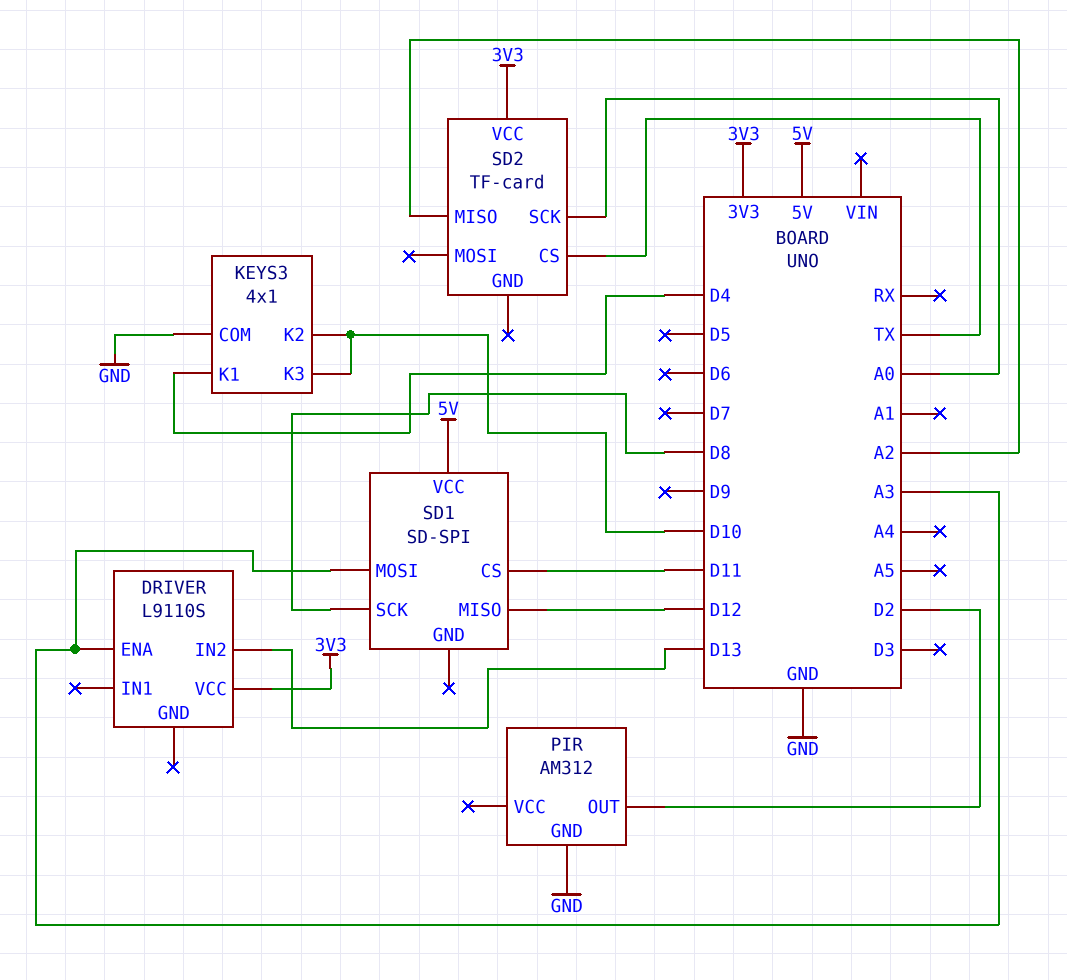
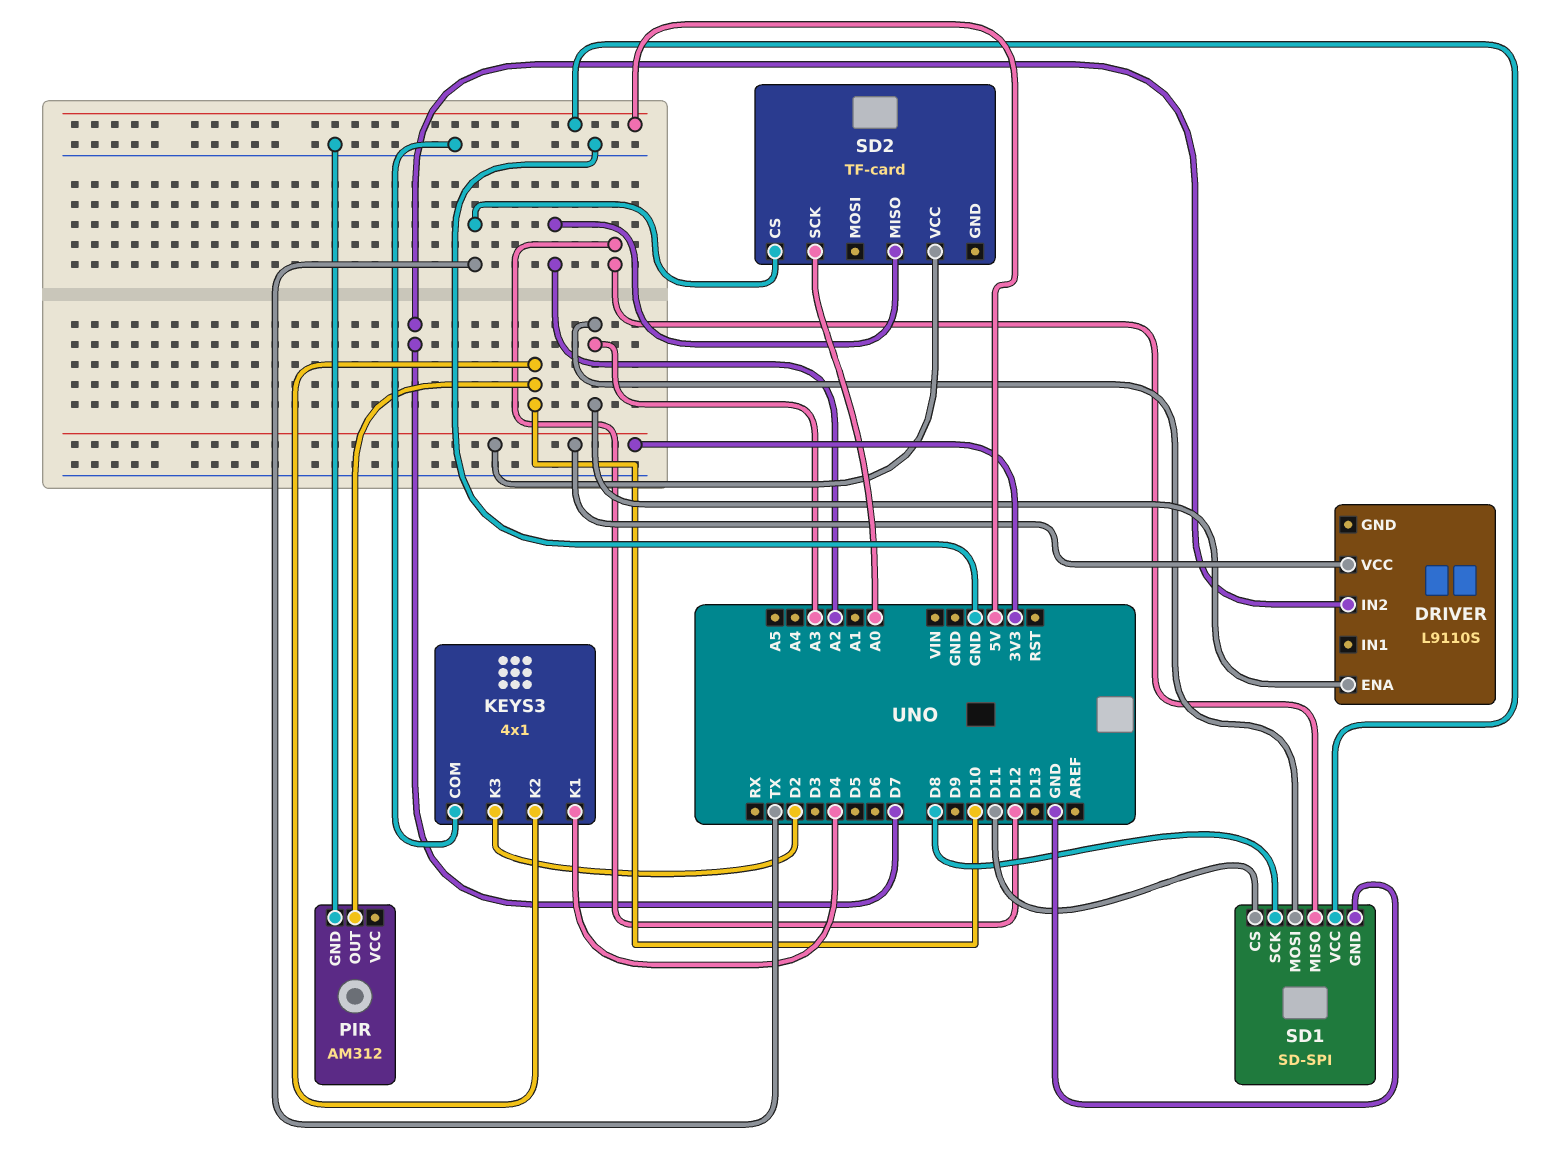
DRIVER pin IN2: D13 -> D7
KEYS3 pin K3: D10 -> D2
PIR pin OUT: D2 -> D10
SD1 pin GND: none -> GND

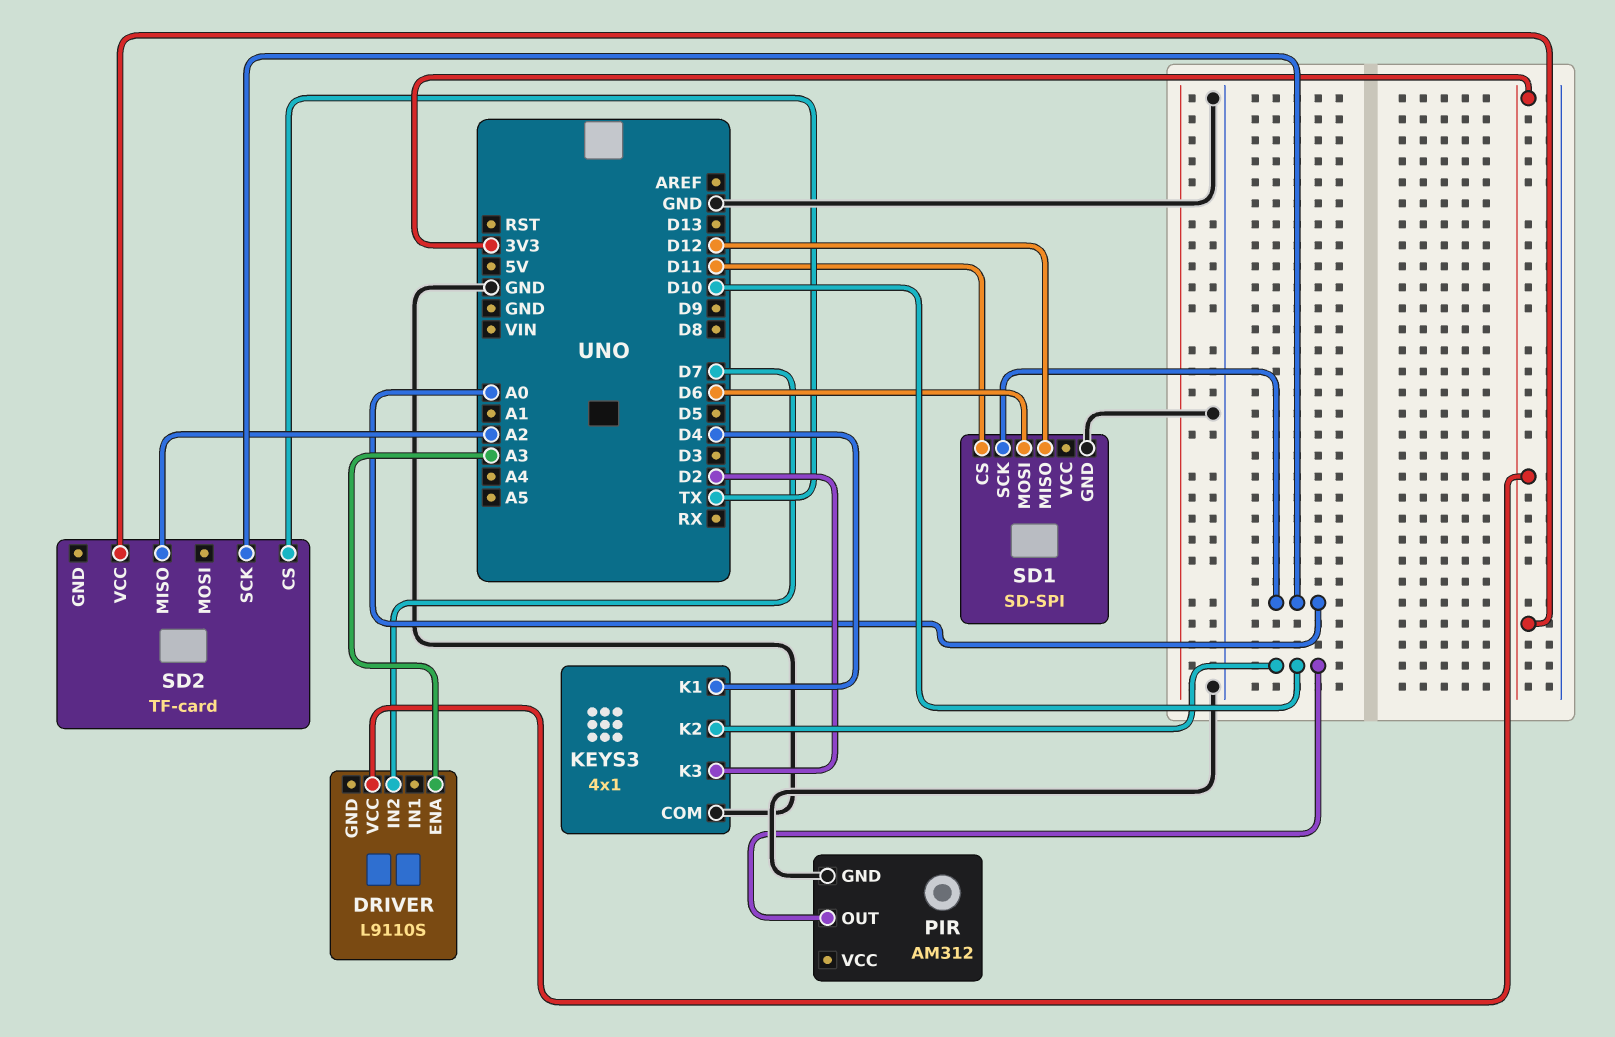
SD1 pin MOSI: A3 -> D6
SD1 pin SCK: D8 -> A0
SD1 pin VCC: 5V -> none

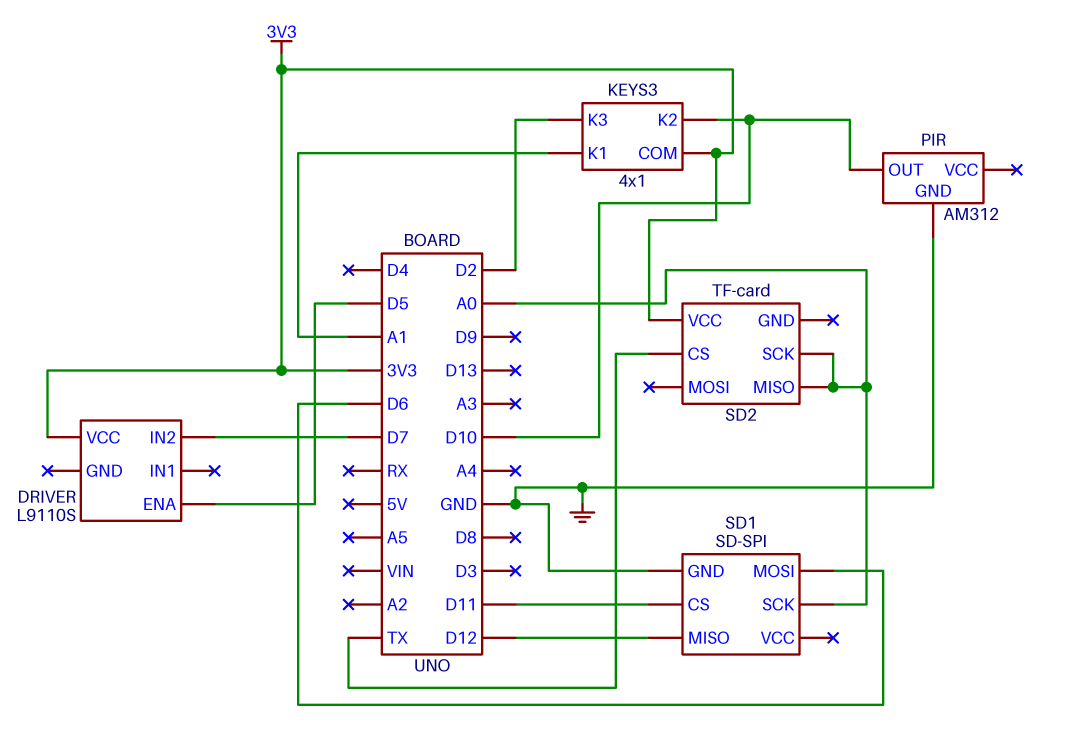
DRIVER pin ENA: A3 -> D5
KEYS3 pin COM: GND -> 3V3
KEYS3 pin K1: D4 -> A1
SD2 pin MISO: A2 -> A0

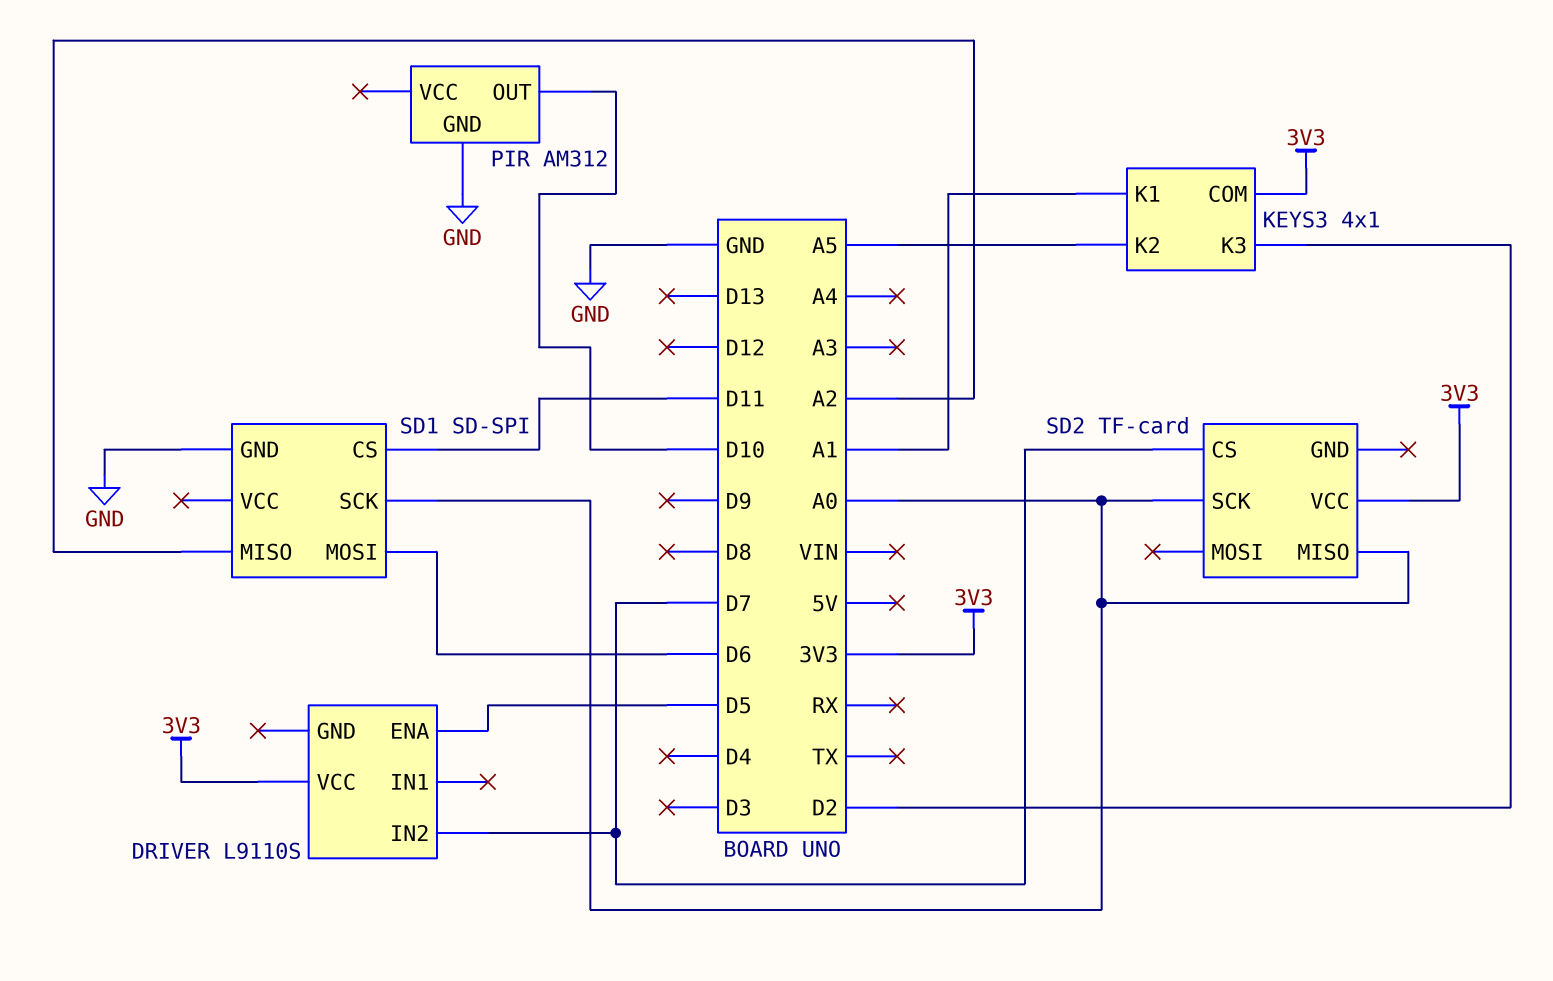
KEYS3 pin K2: D10 -> A5
SD1 pin MISO: D12 -> A2
SD2 pin CS: TX -> D7

